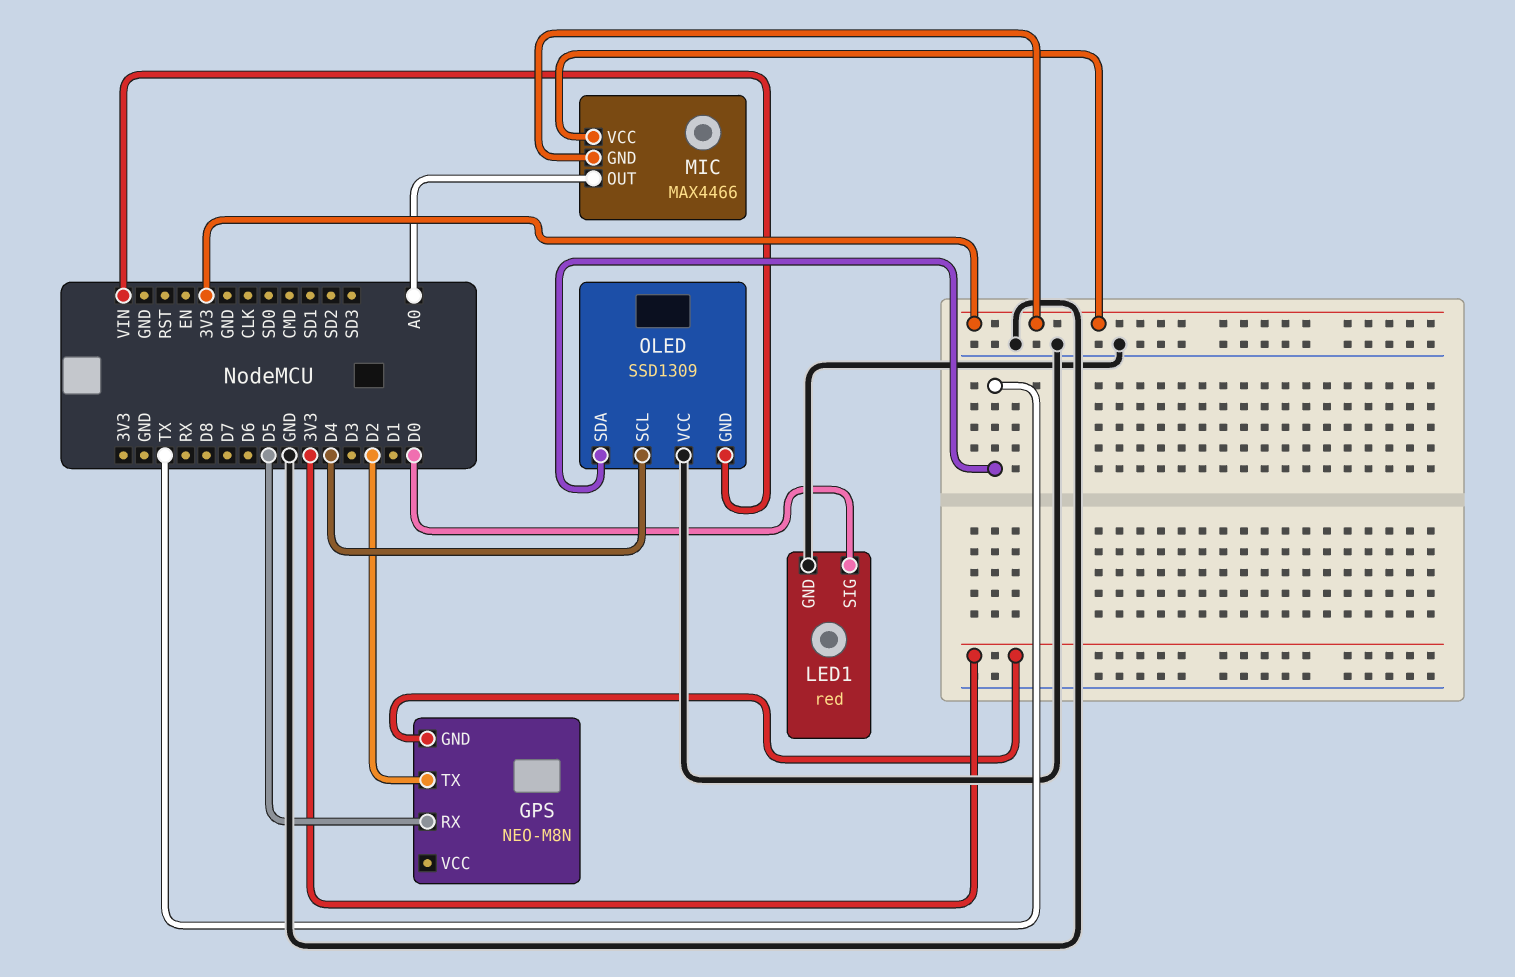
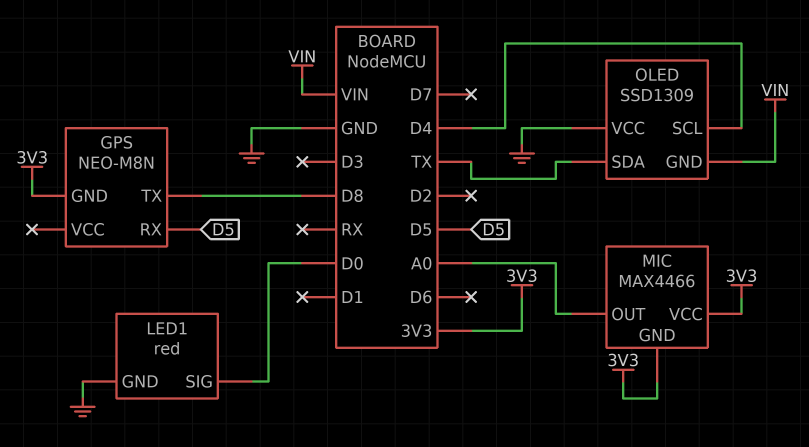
GPS pin TX: D2 -> D8

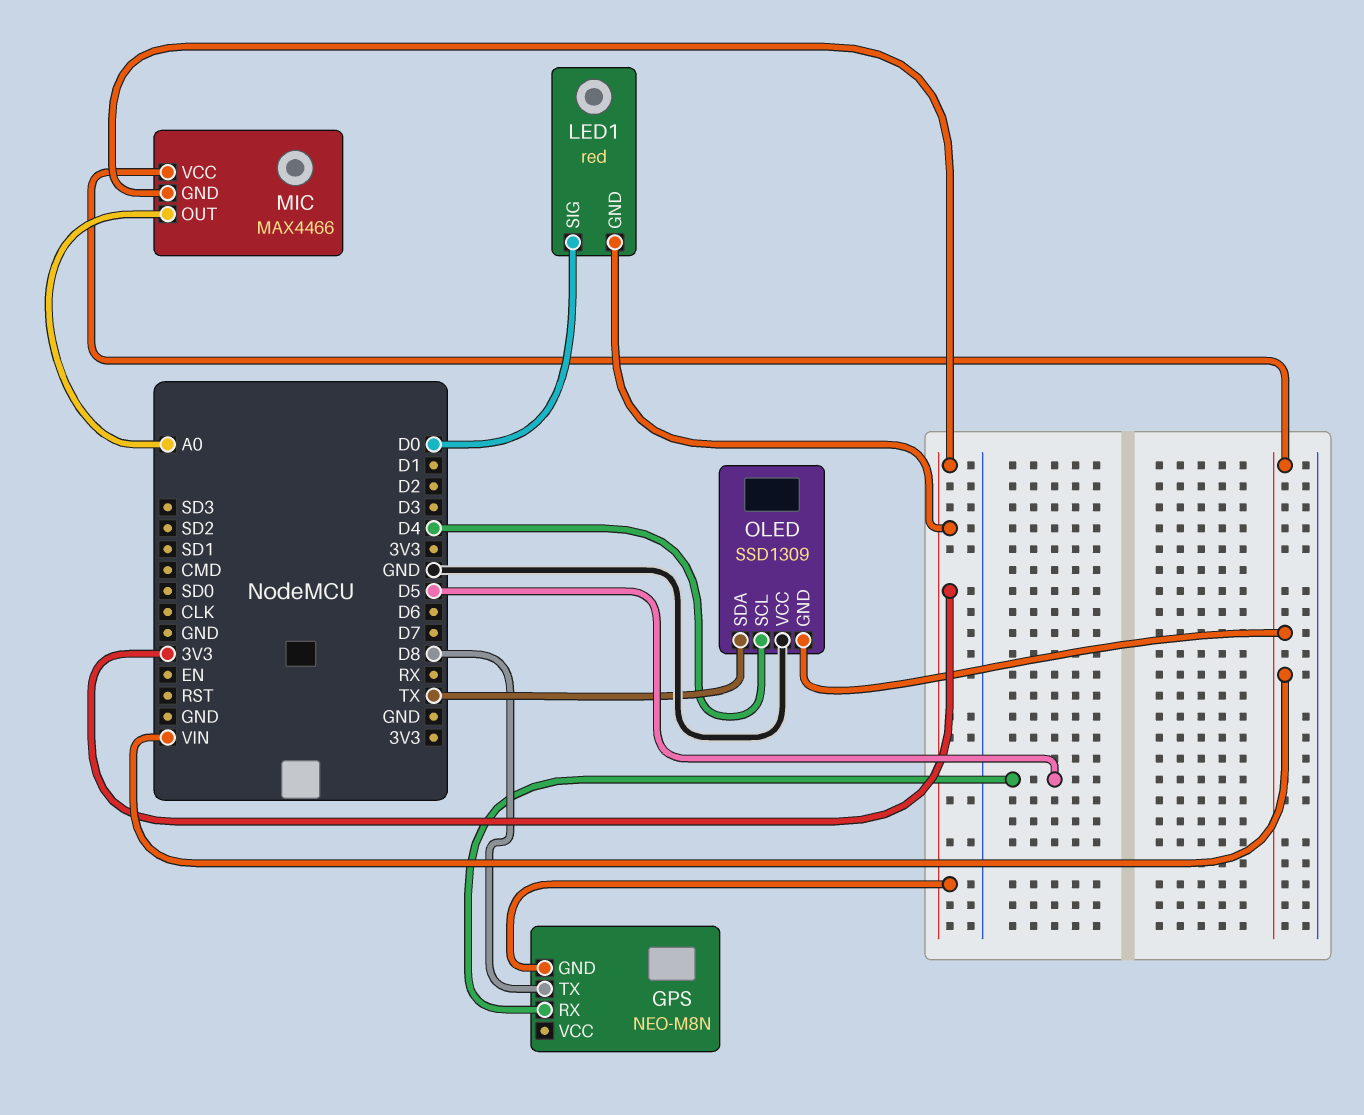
LED1 pin GND: GND -> 3V3
MIC pin VCC: 3V3 -> VIN

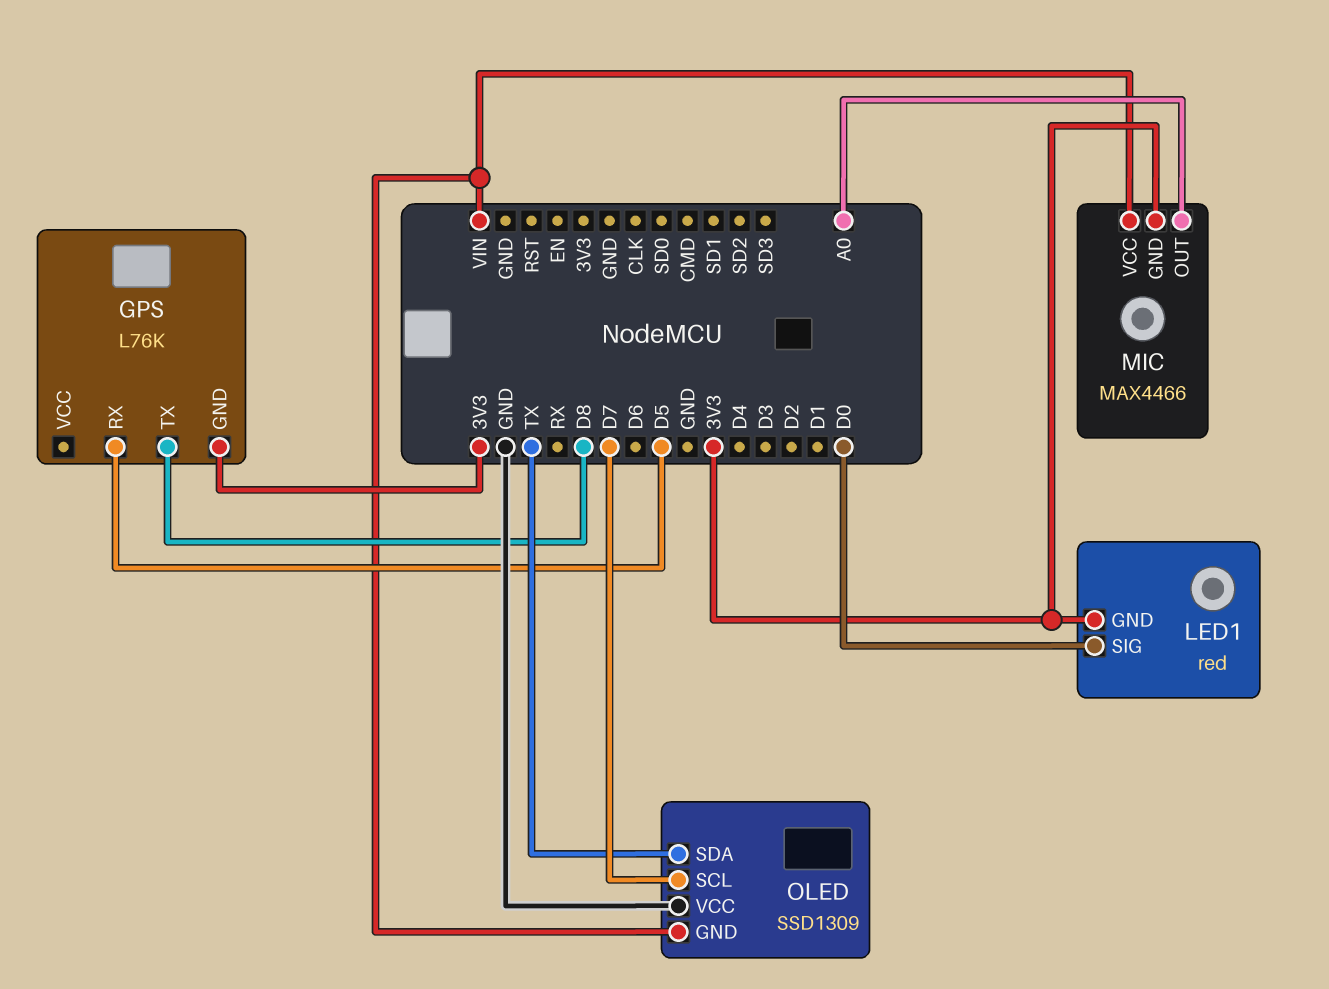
GPS: NEO-M8N -> L76K
OLED pin SCL: D4 -> D7

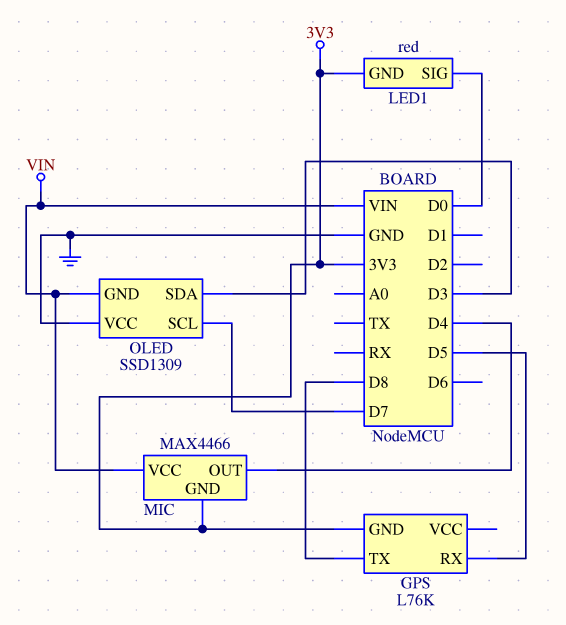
MIC pin OUT: A0 -> D4
OLED pin SDA: TX -> D3

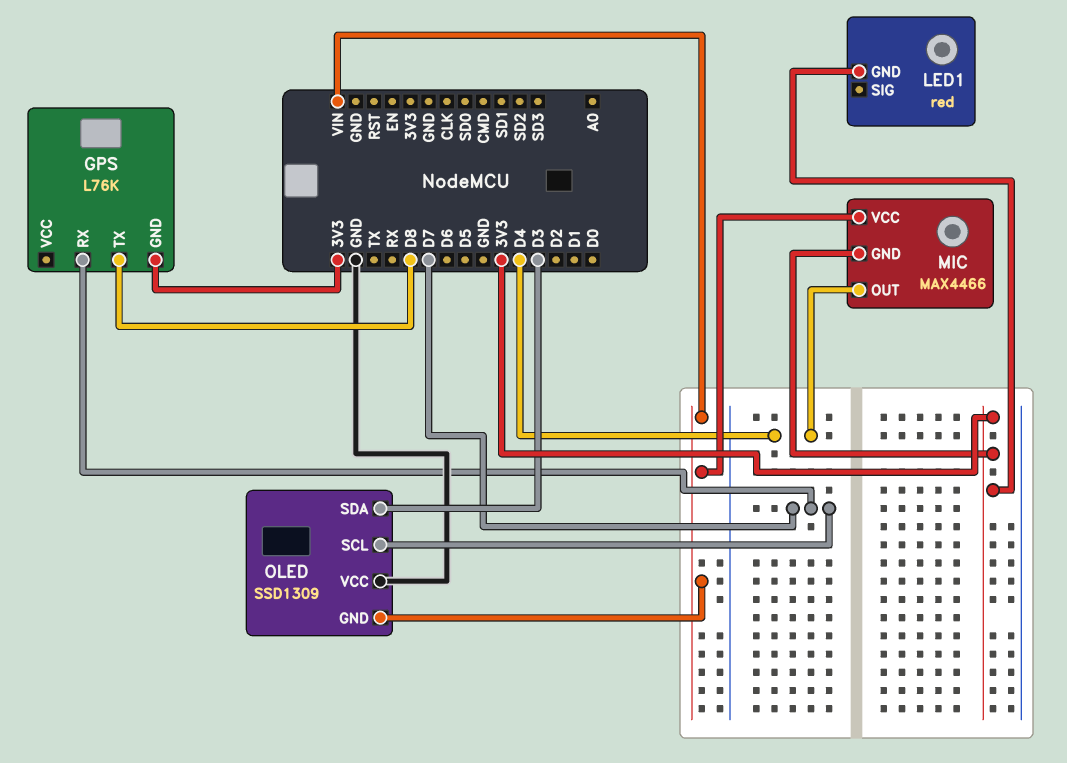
GPS pin RX: D5 -> D7
LED1 pin SIG: D0 -> none

